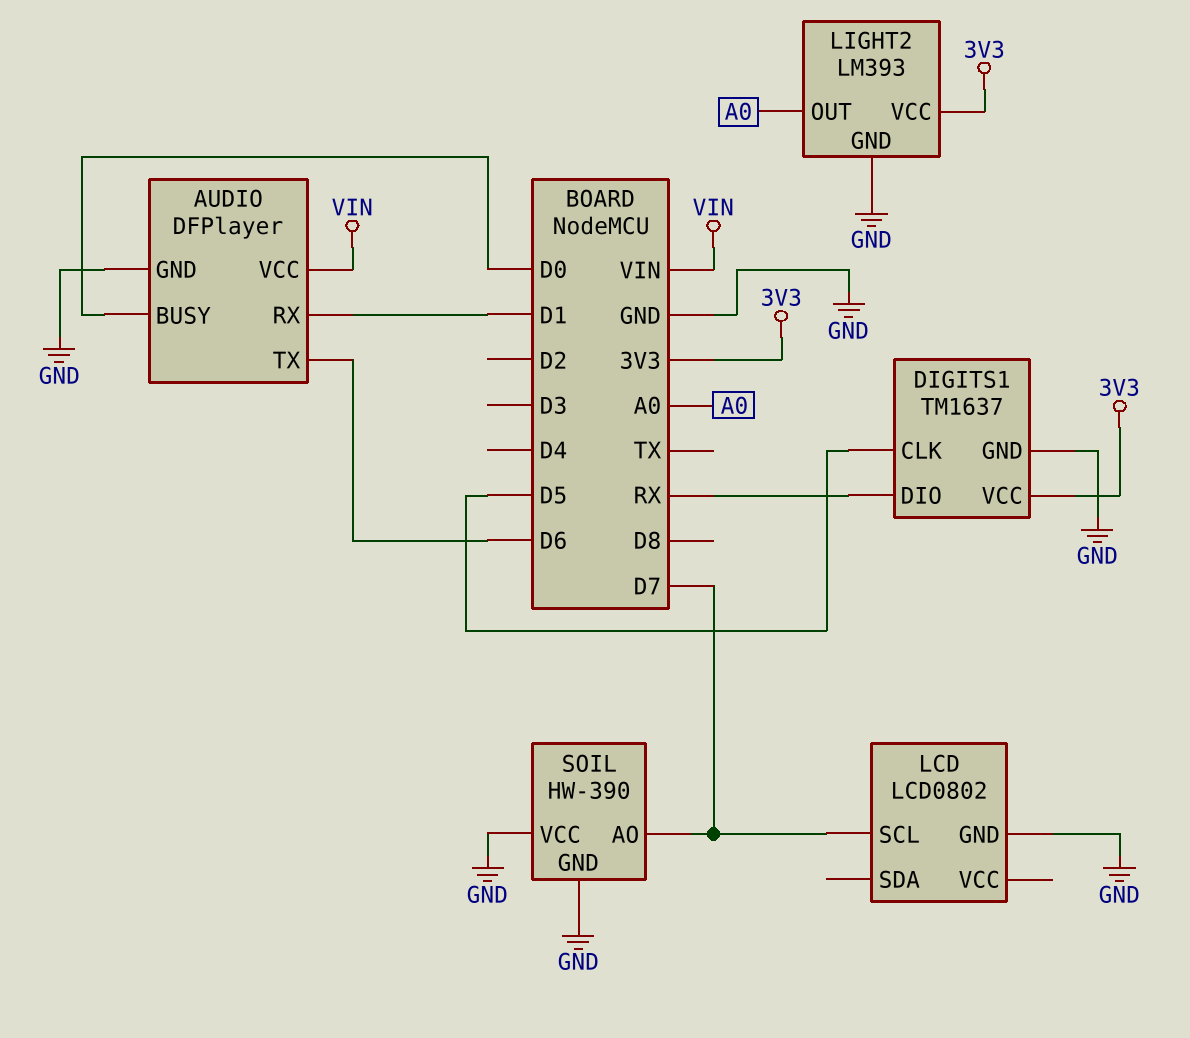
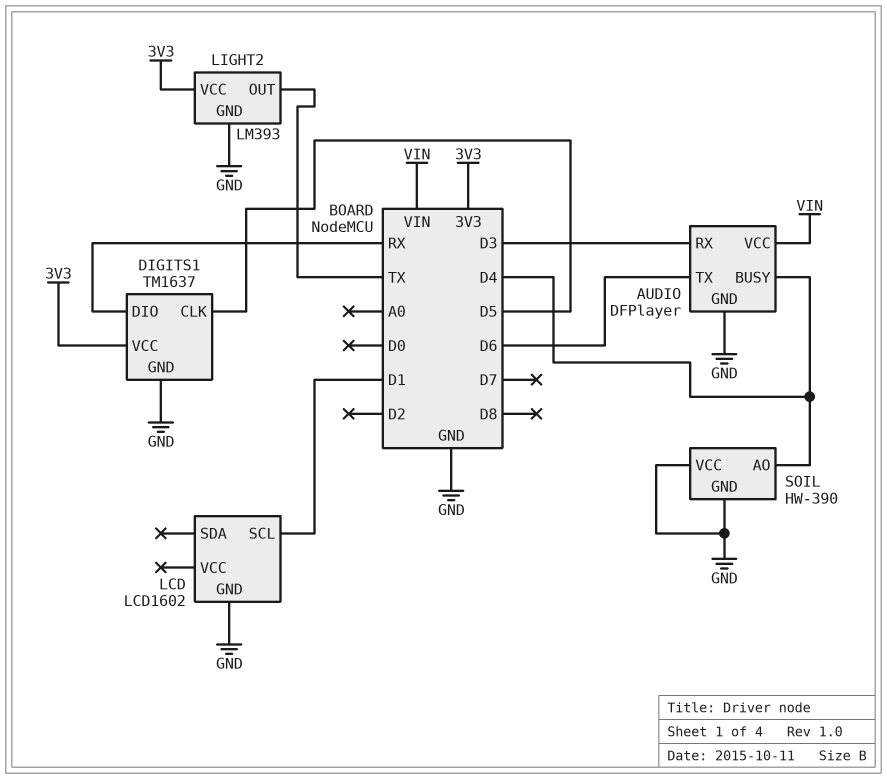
AUDIO pin BUSY: D0 -> D4
AUDIO pin RX: D1 -> D3
LCD: LCD0802 -> LCD1602
LCD pin SCL: D7 -> D1
LIGHT2 pin OUT: A0 -> TX
SOIL pin AO: D7 -> D4

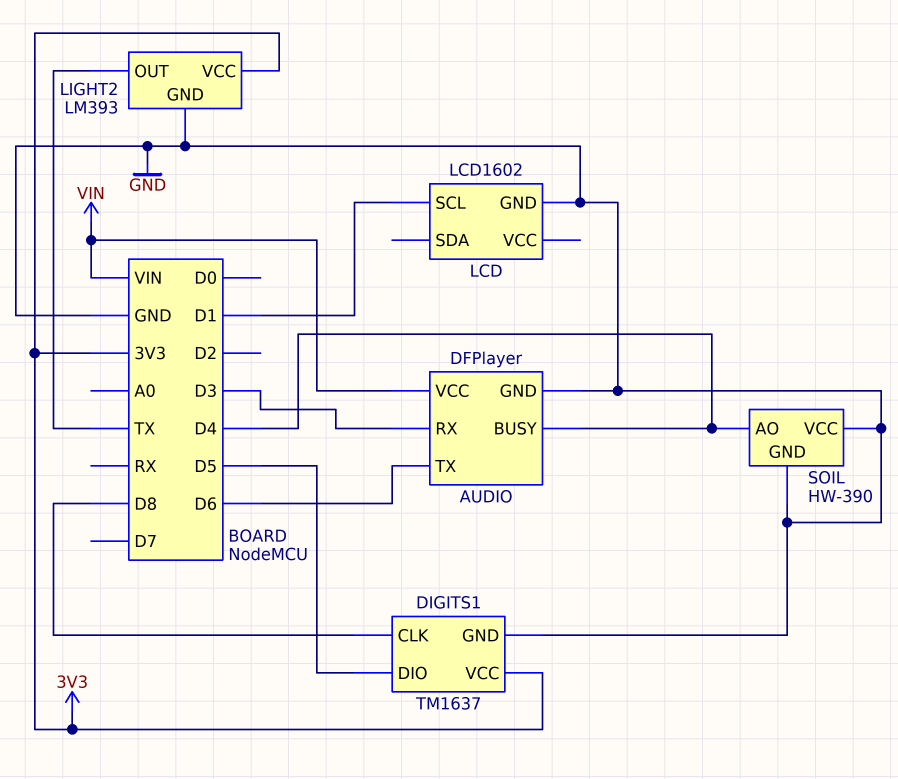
DIGITS1 pin CLK: D5 -> D8
DIGITS1 pin DIO: RX -> D5

